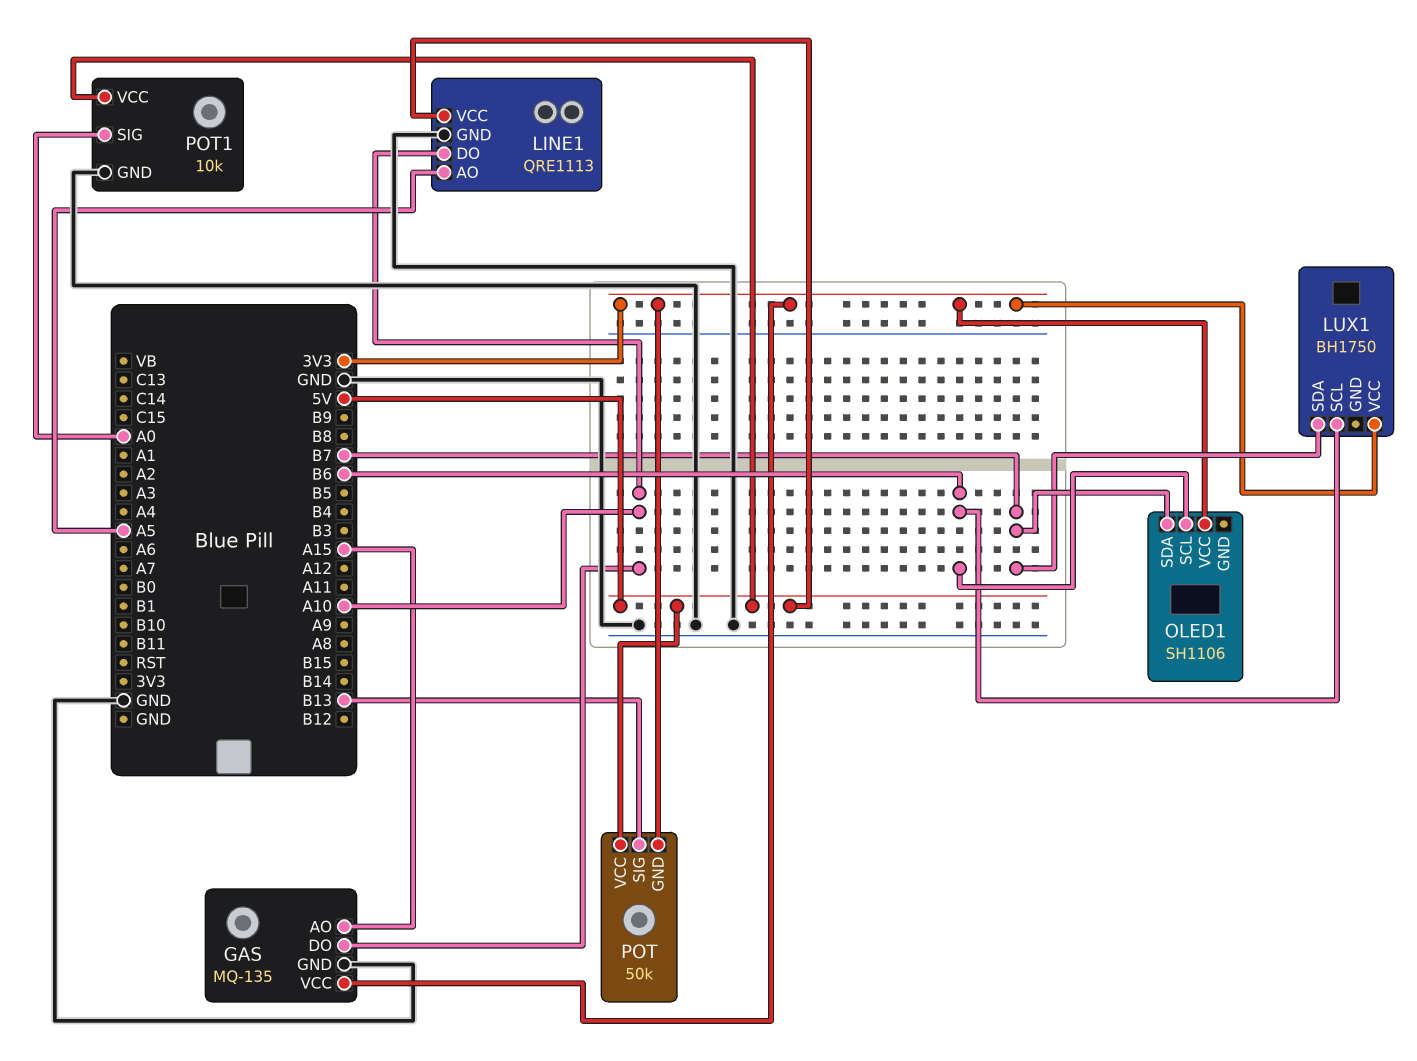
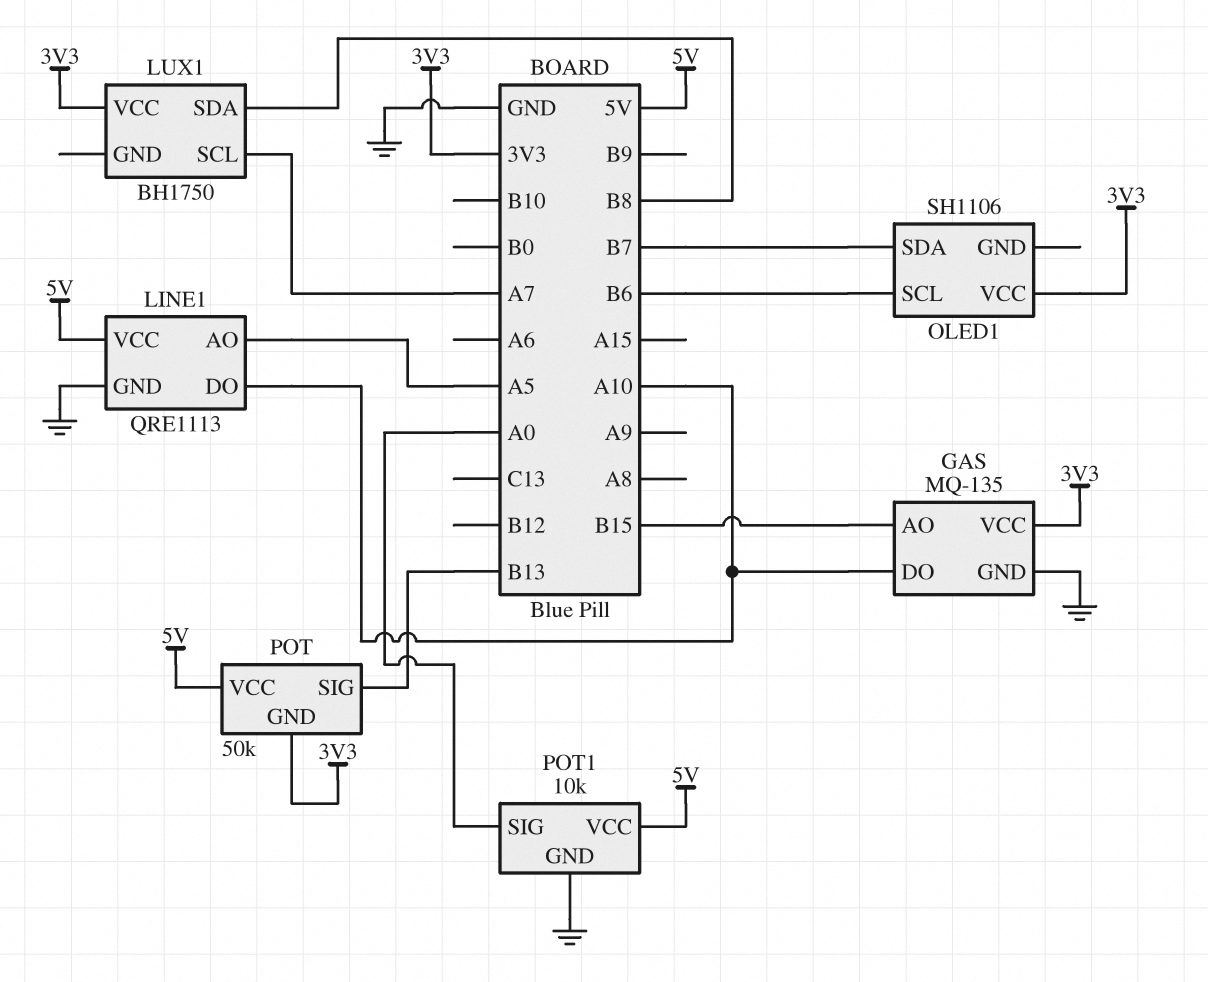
GAS pin AO: A15 -> B15
LUX1 pin SCL: B6 -> A7
LUX1 pin SDA: B7 -> B8

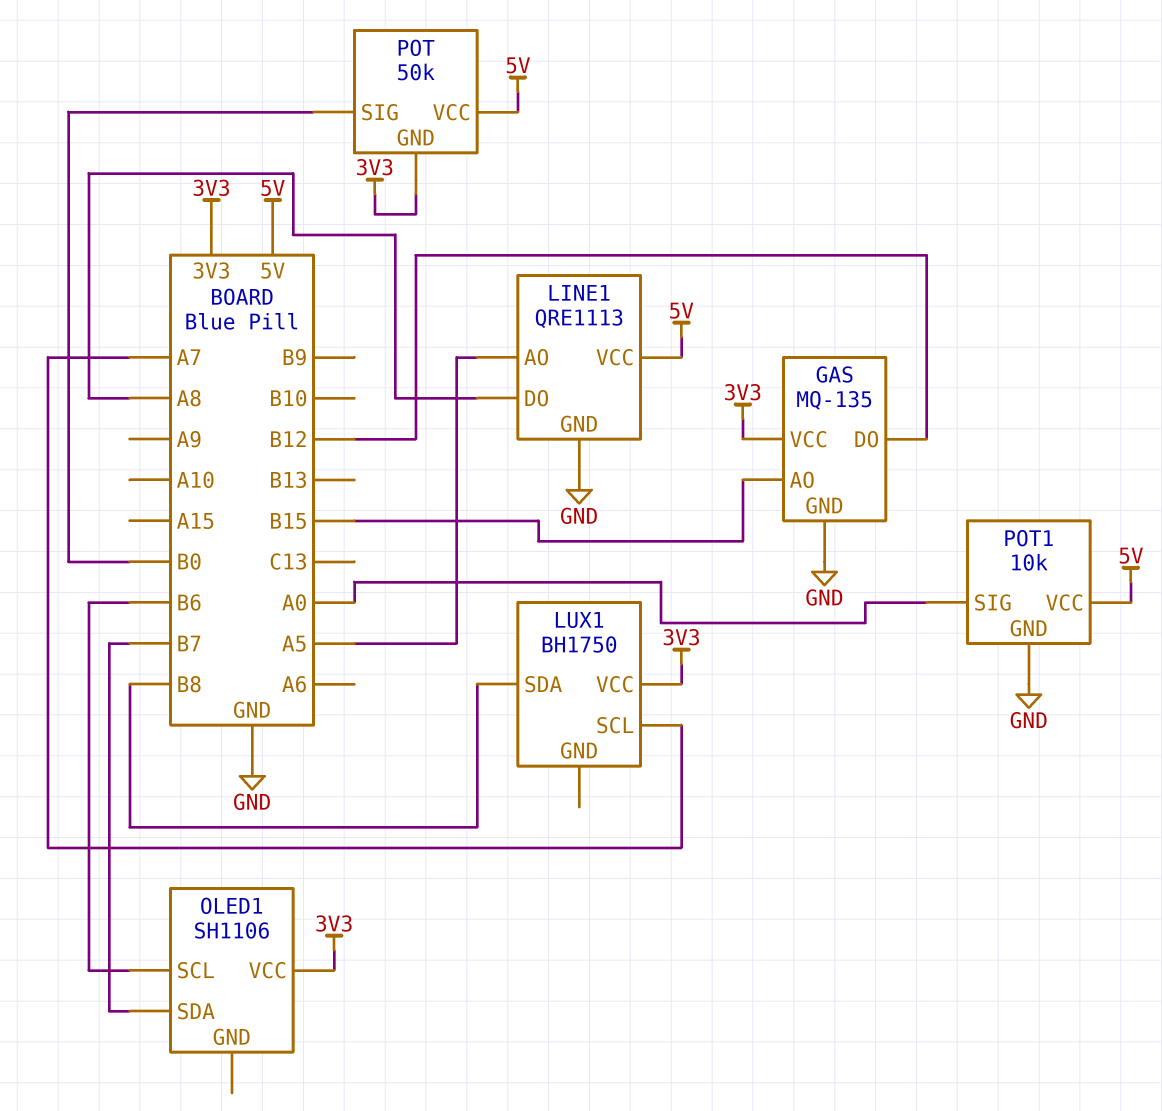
GAS pin DO: A10 -> B12
LINE1 pin DO: A10 -> A8
POT pin SIG: B13 -> B0

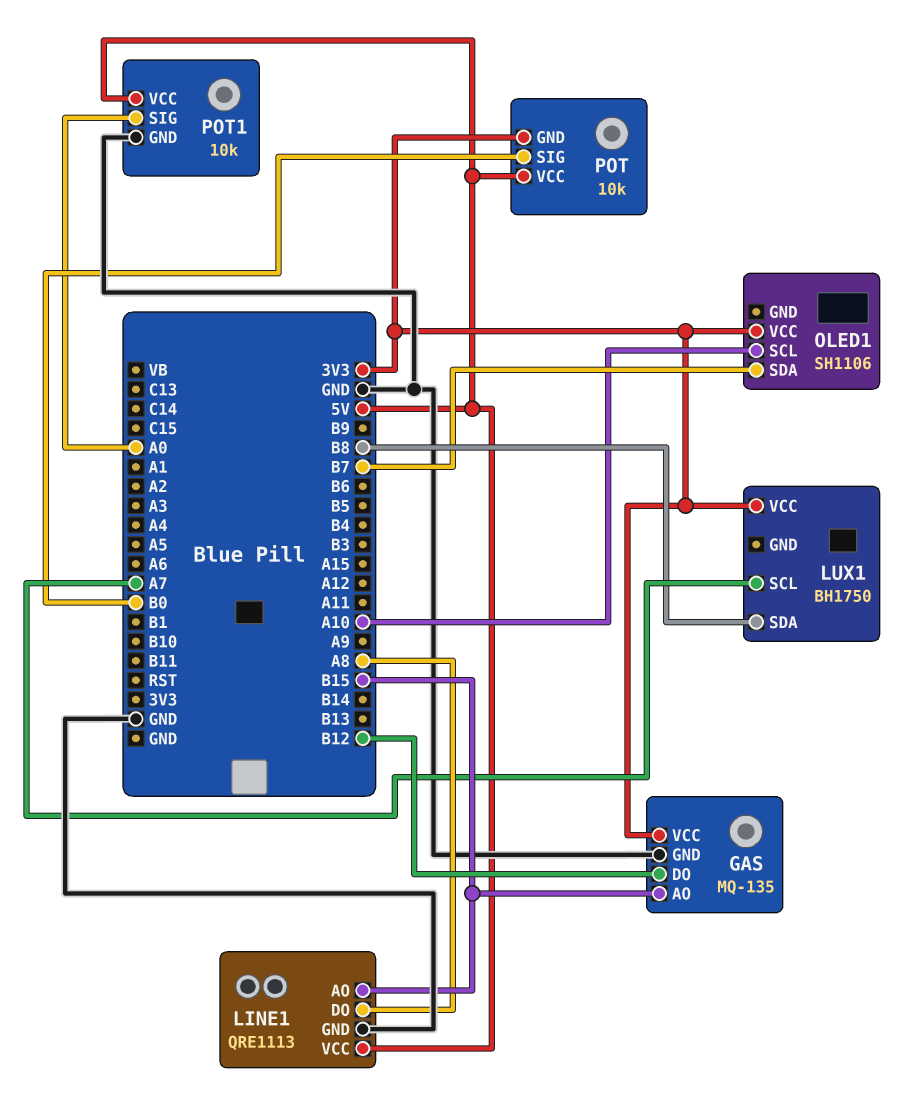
LINE1 pin AO: A5 -> B15
OLED1 pin SCL: B6 -> A10
POT: 50k -> 10k

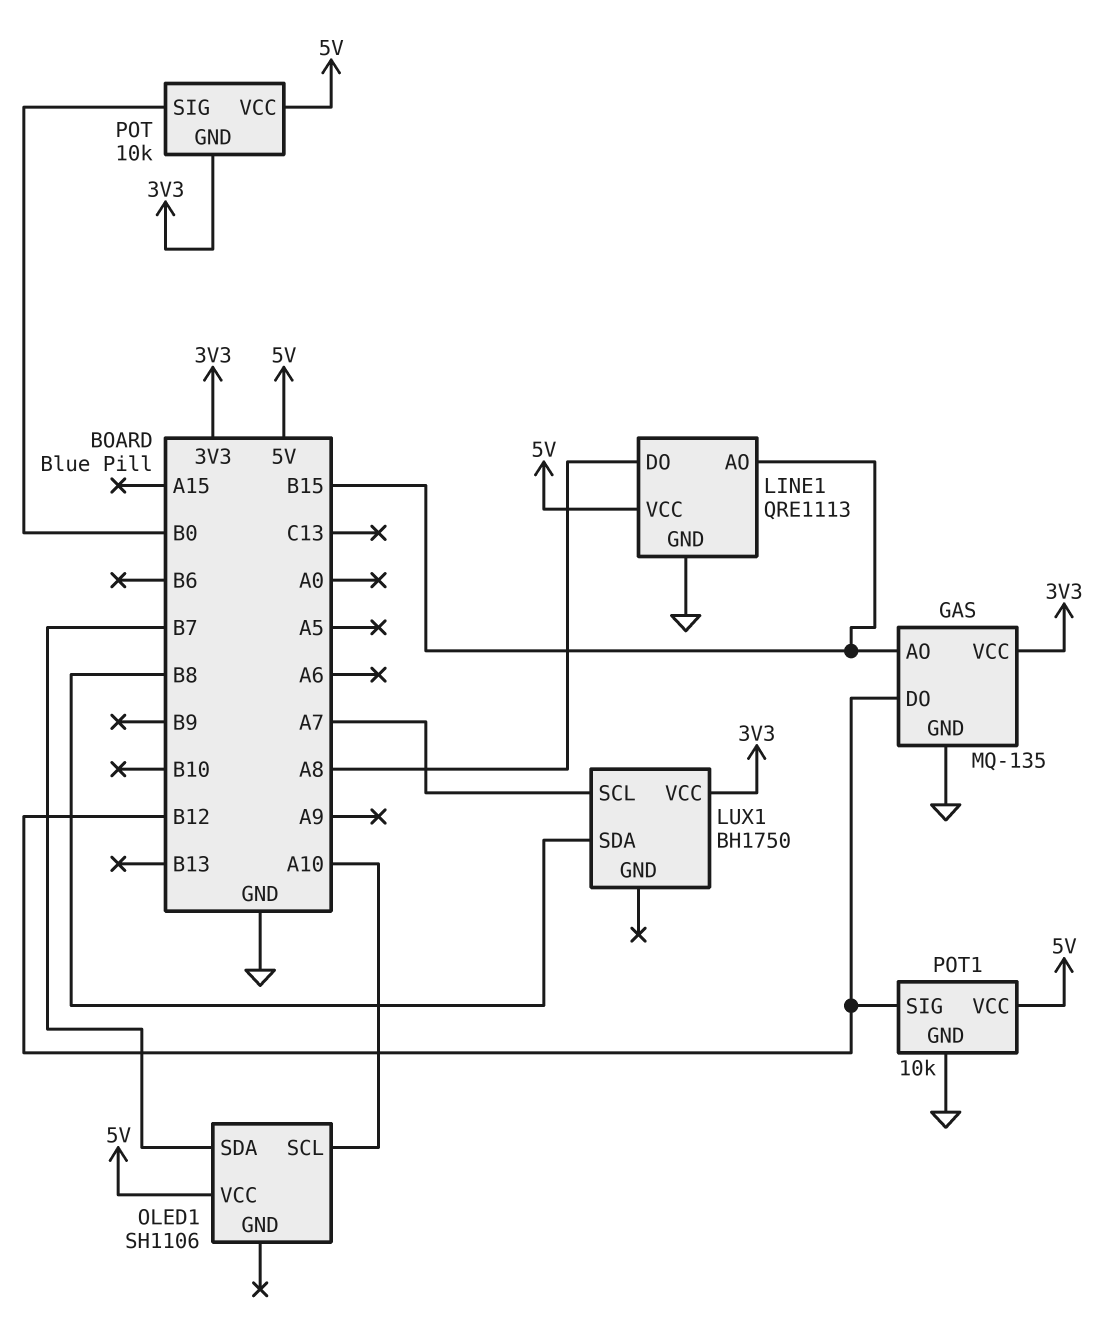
OLED1 pin VCC: 3V3 -> 5V
POT1 pin SIG: A0 -> B12

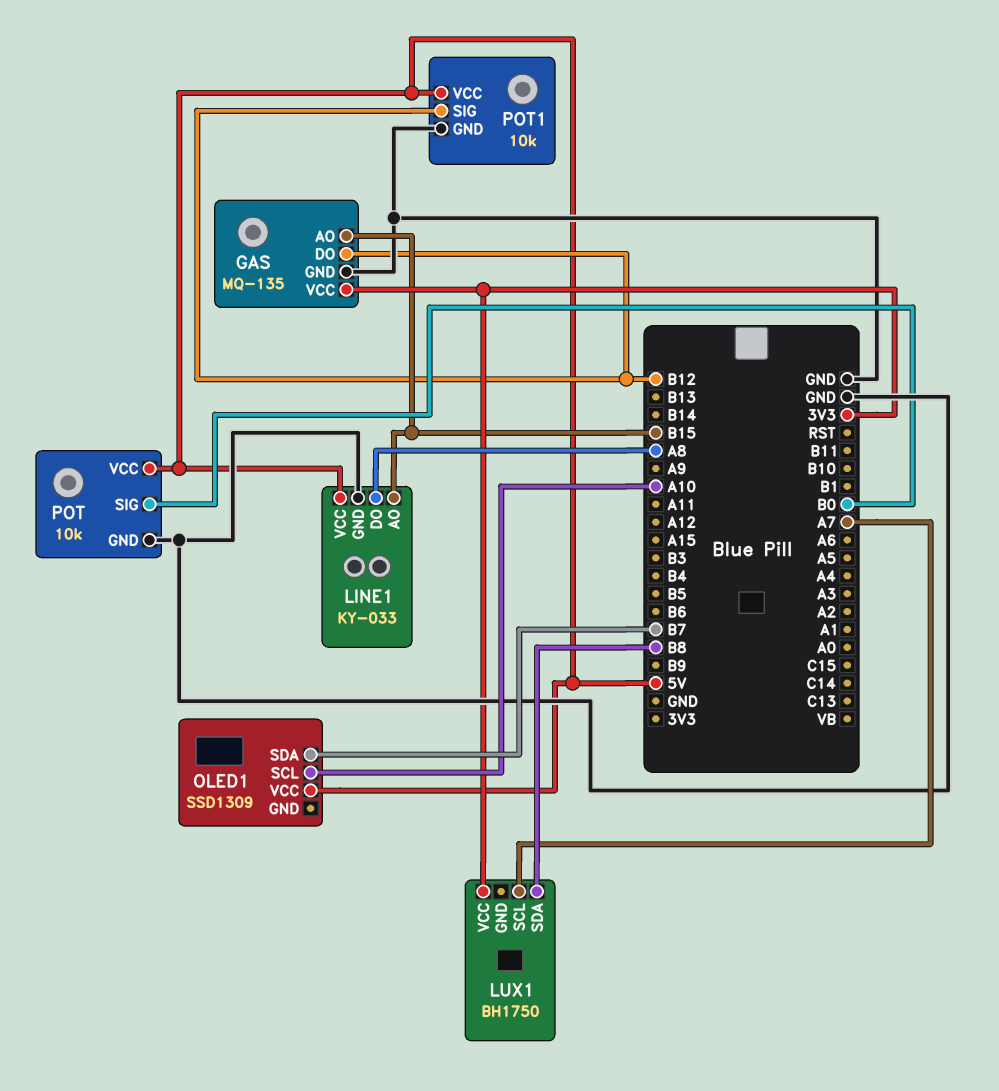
LINE1: QRE1113 -> KY-033
OLED1: SH1106 -> SSD1309
POT pin GND: 3V3 -> GND

